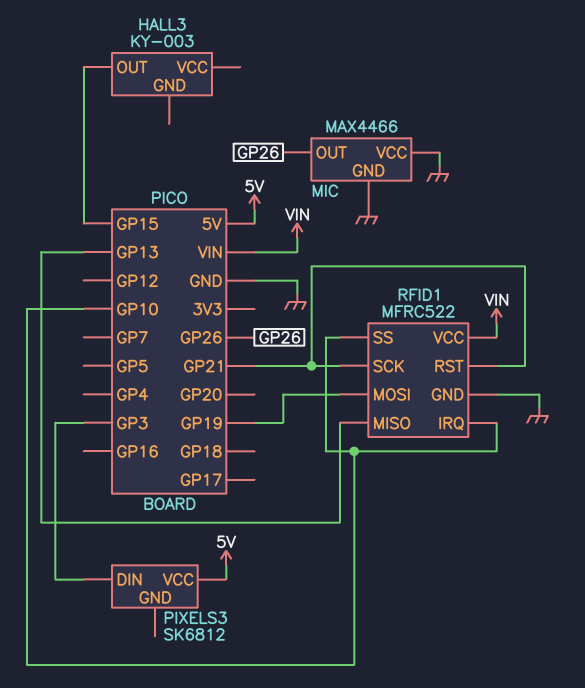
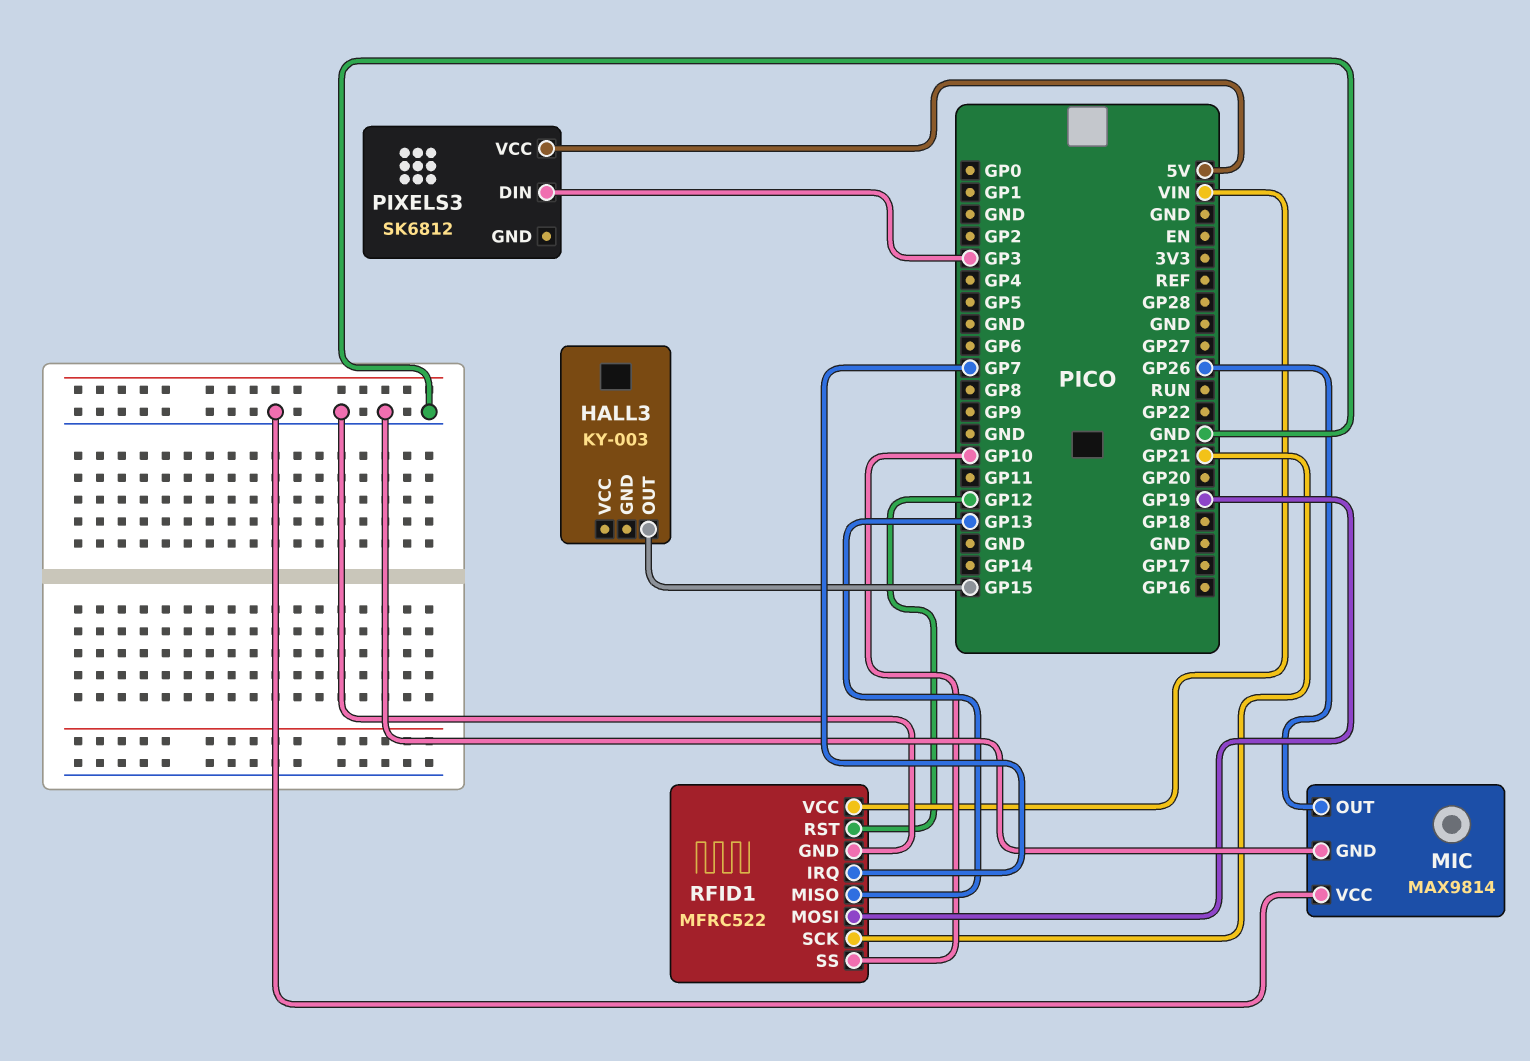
MIC: MAX4466 -> MAX9814
RFID1 pin IRQ: GP10 -> GP7
RFID1 pin RST: GP21 -> GP12

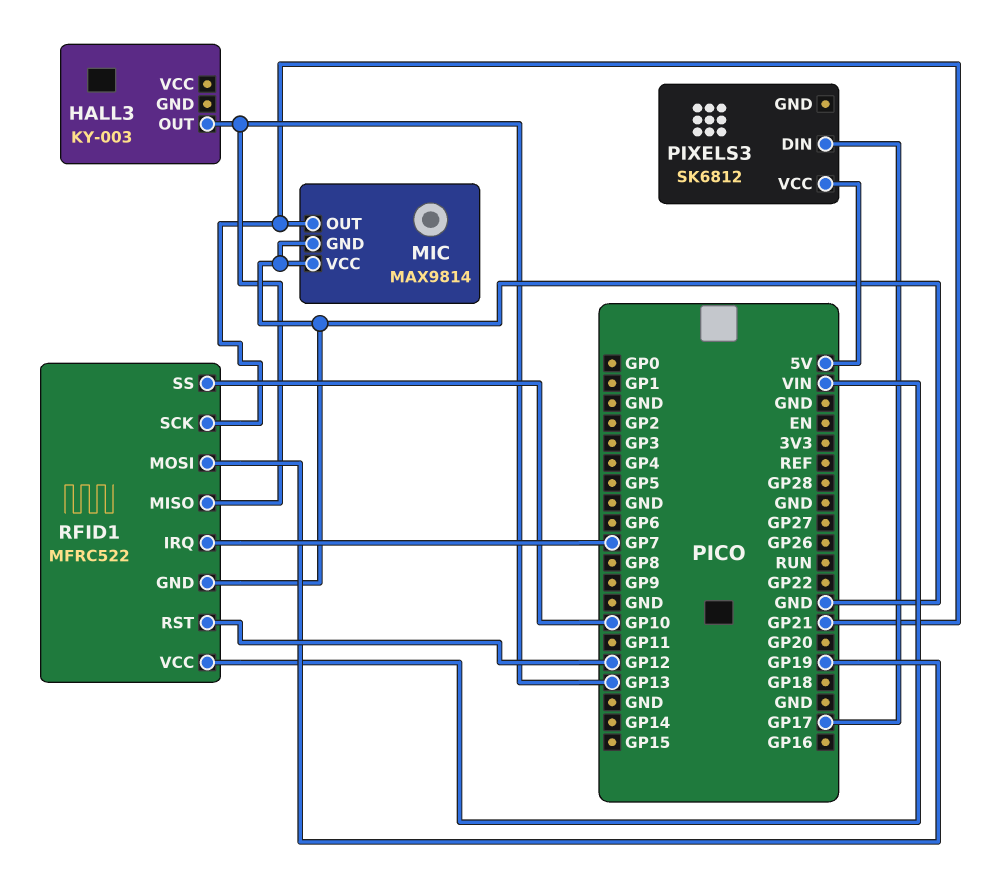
HALL3 pin OUT: GP15 -> GP13
MIC pin OUT: GP26 -> GP21
PIXELS3 pin DIN: GP3 -> GP17

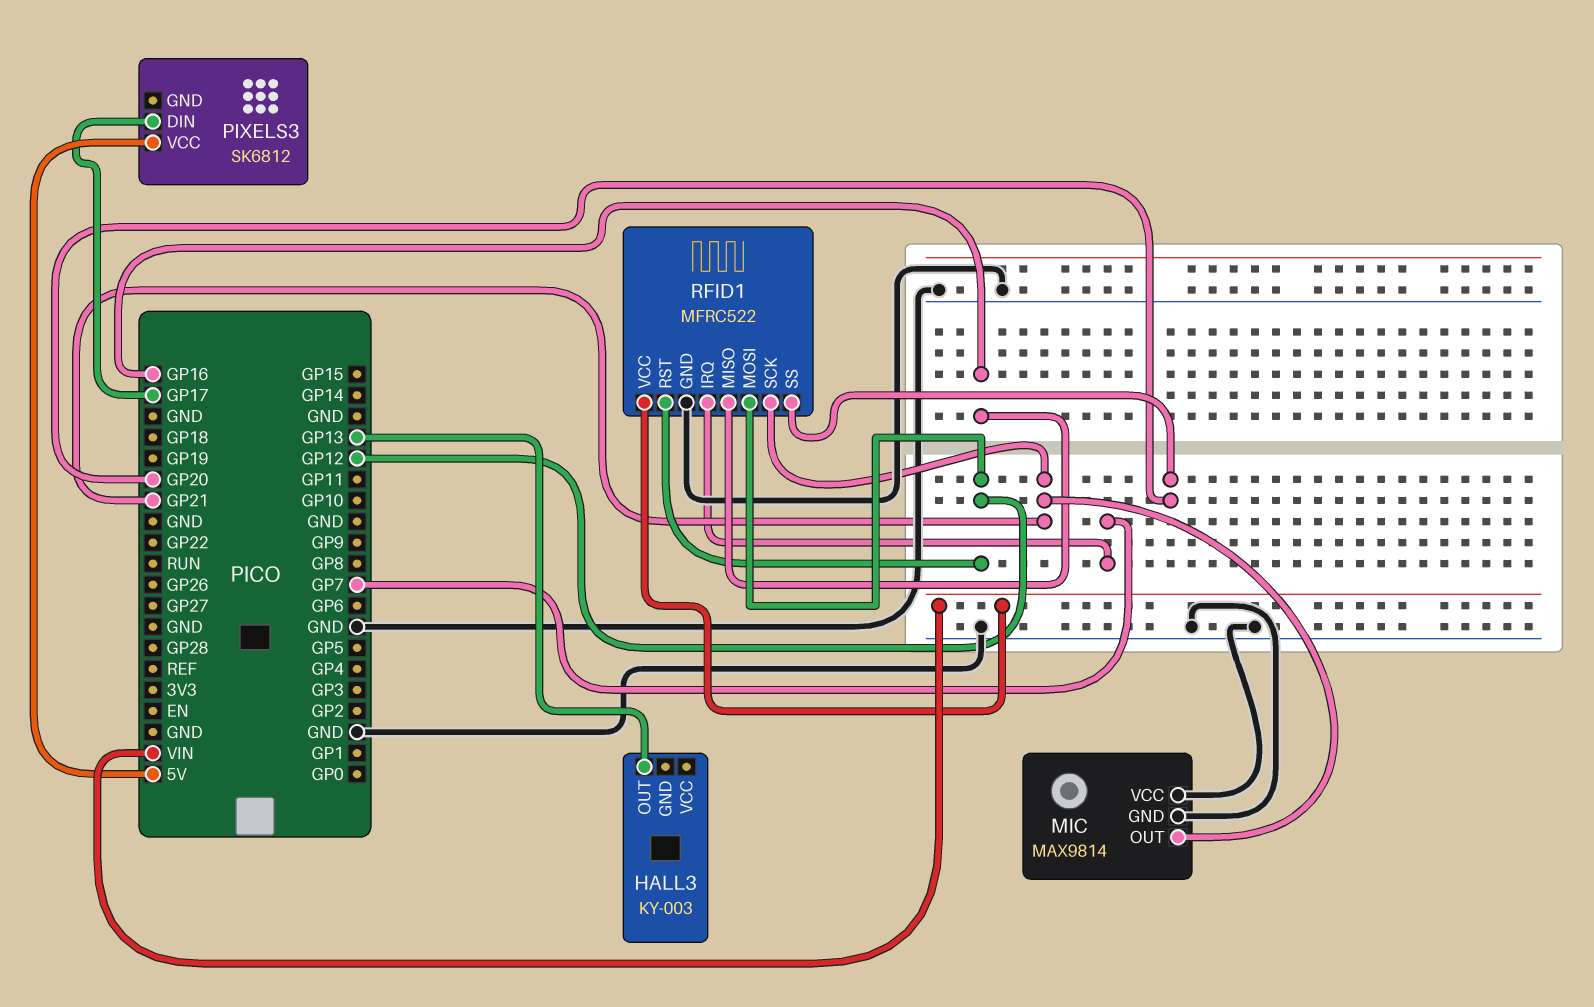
RFID1 pin MISO: GP13 -> GP16
RFID1 pin MOSI: GP19 -> GP12
RFID1 pin SS: GP10 -> GP20

